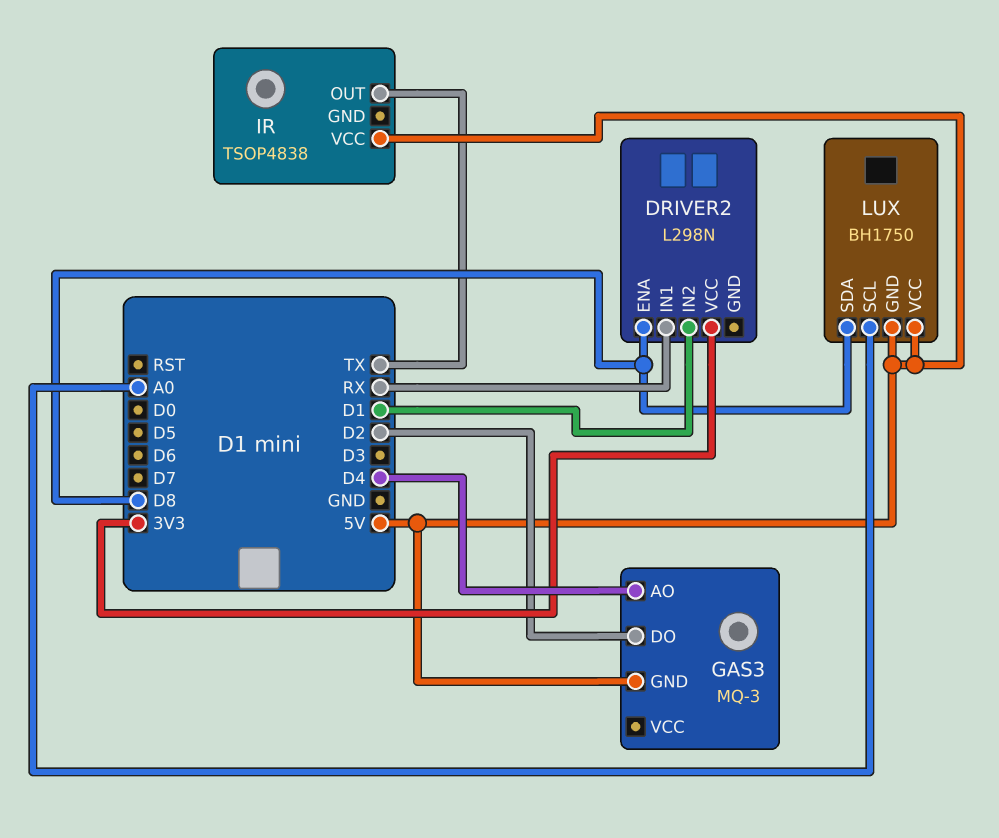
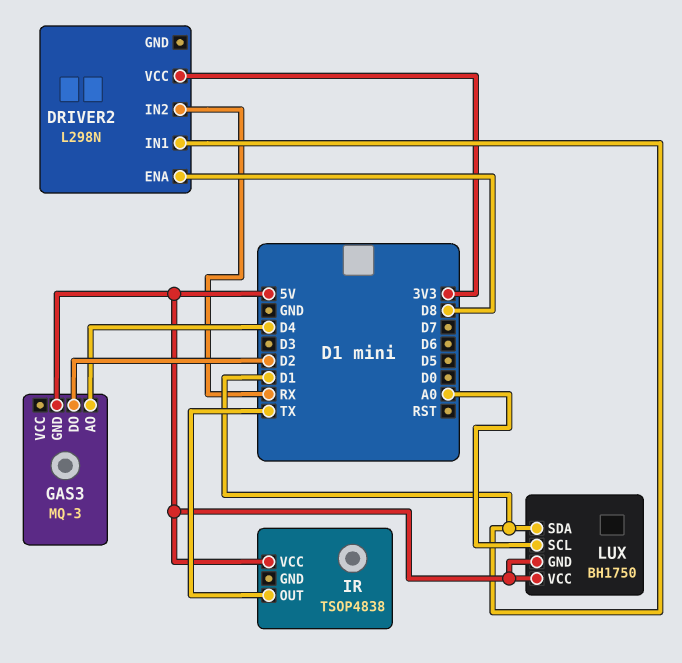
DRIVER2 pin IN1: RX -> D1
DRIVER2 pin IN2: D1 -> RX
LUX pin SDA: D8 -> D1

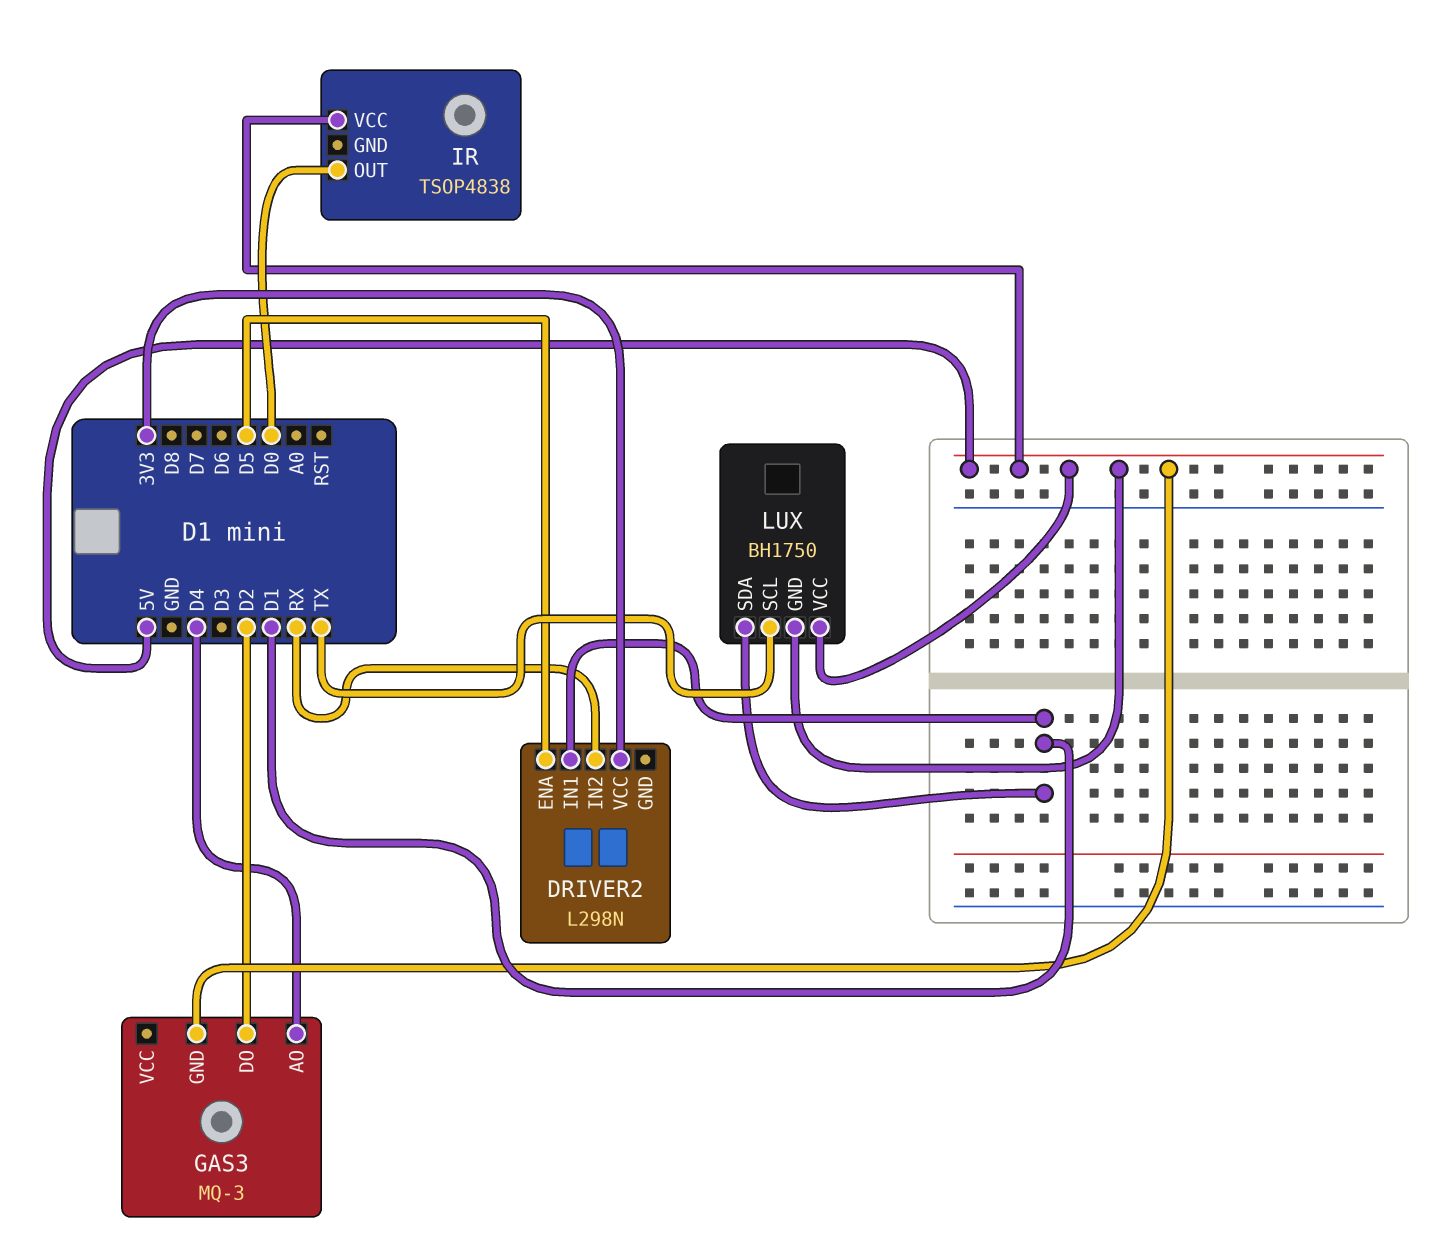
DRIVER2 pin ENA: D8 -> D5
IR pin OUT: TX -> D0
LUX pin SCL: A0 -> TX

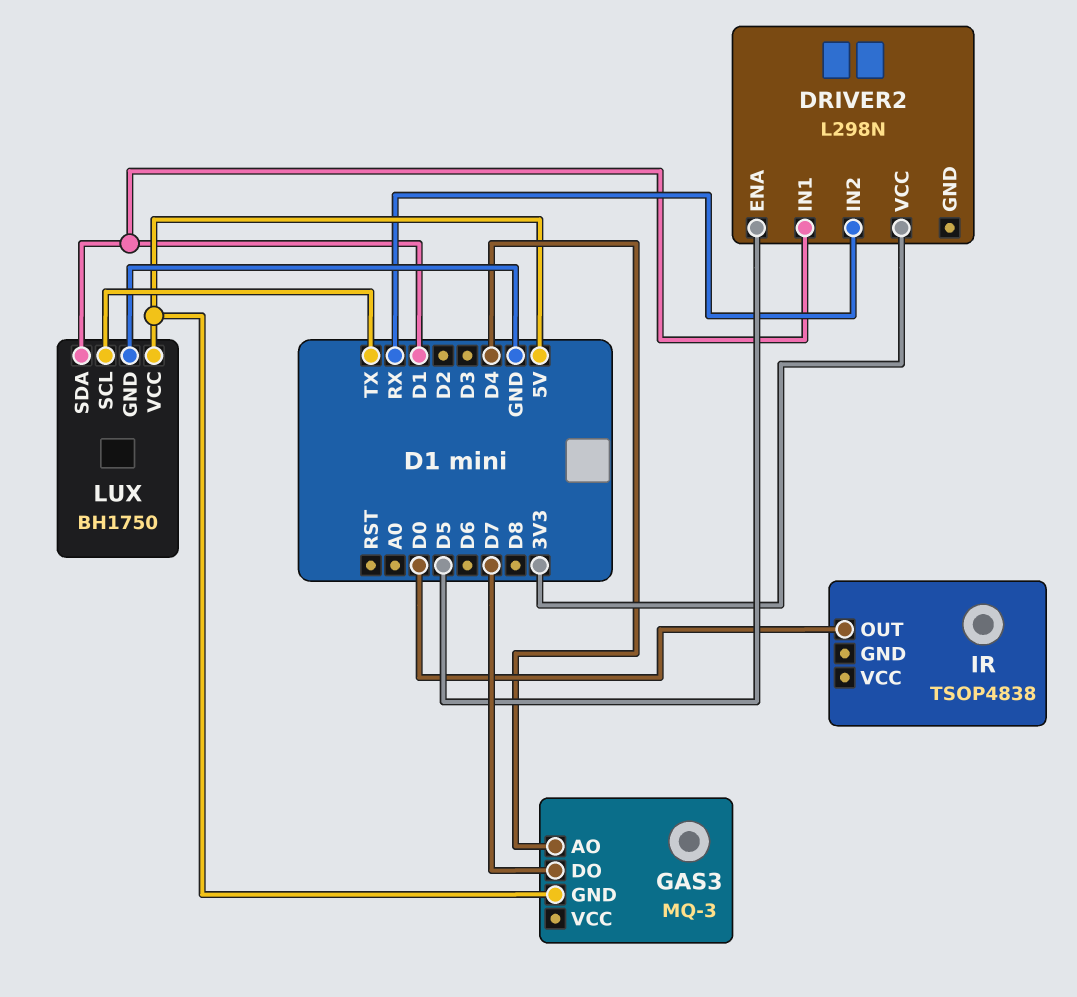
GAS3 pin DO: D2 -> D7
IR pin VCC: 5V -> none
LUX pin GND: 5V -> GND

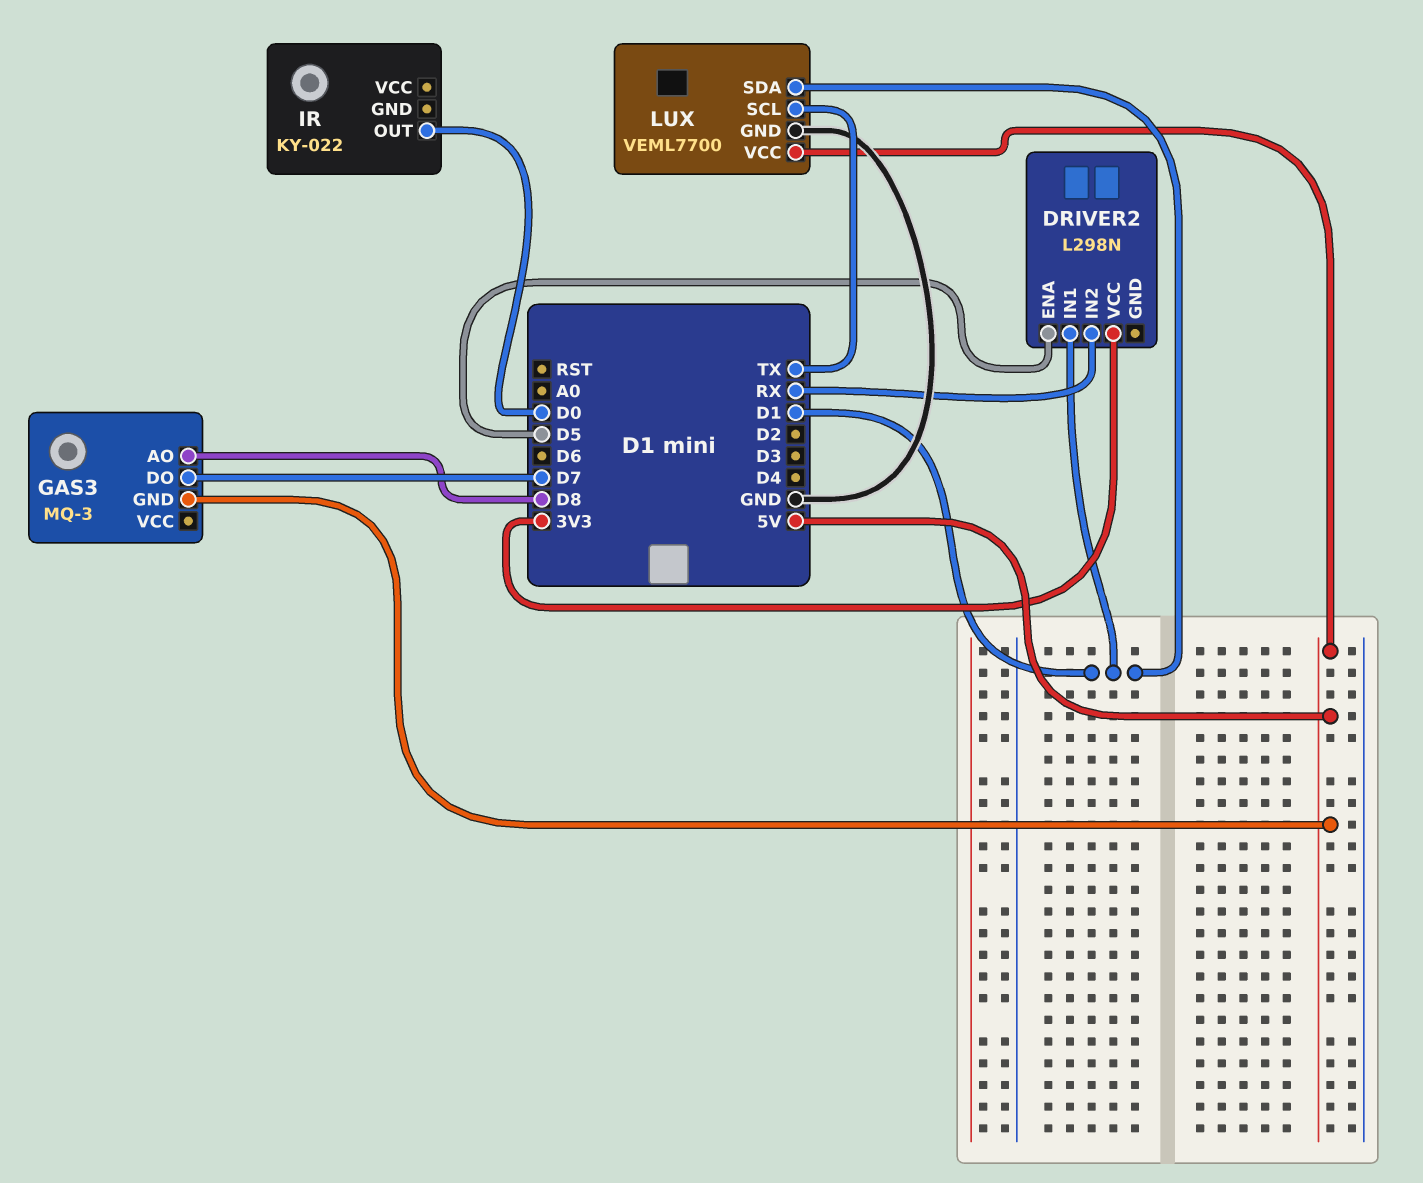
GAS3 pin AO: D4 -> D8
IR: TSOP4838 -> KY-022
LUX: BH1750 -> VEML7700

